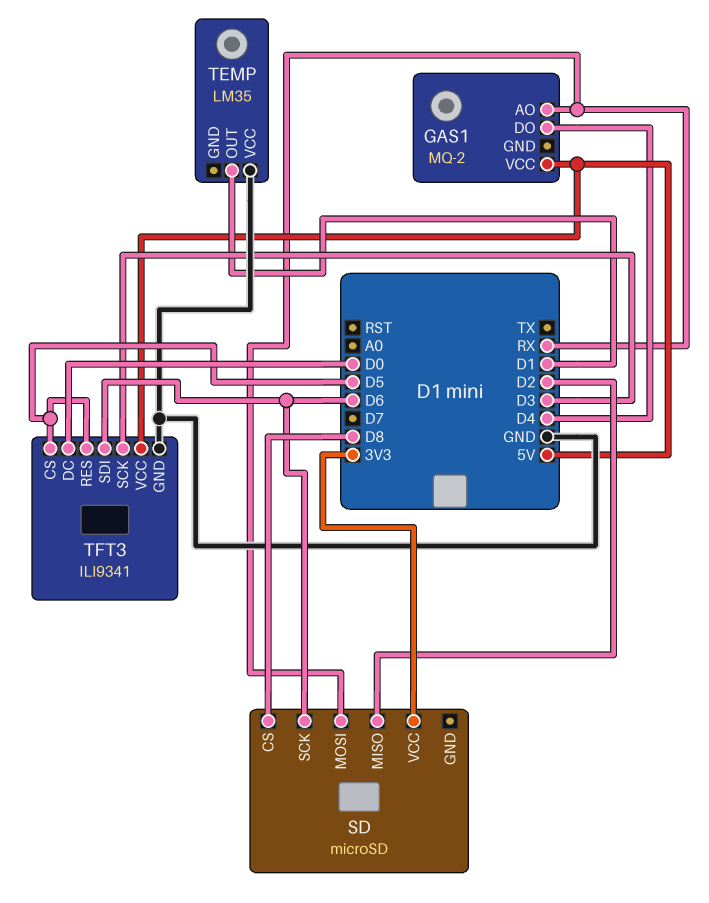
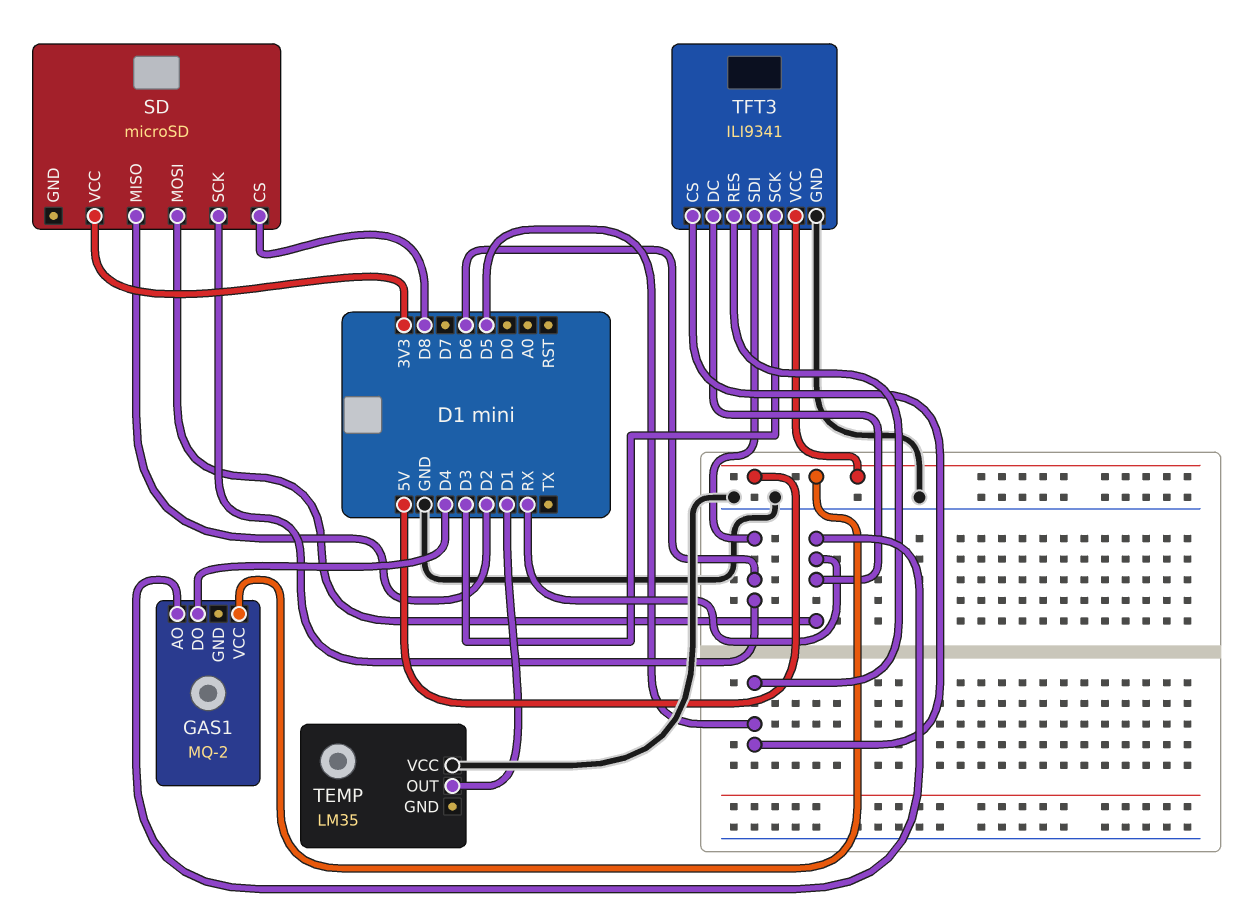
TFT3 pin DC: D0 -> RX

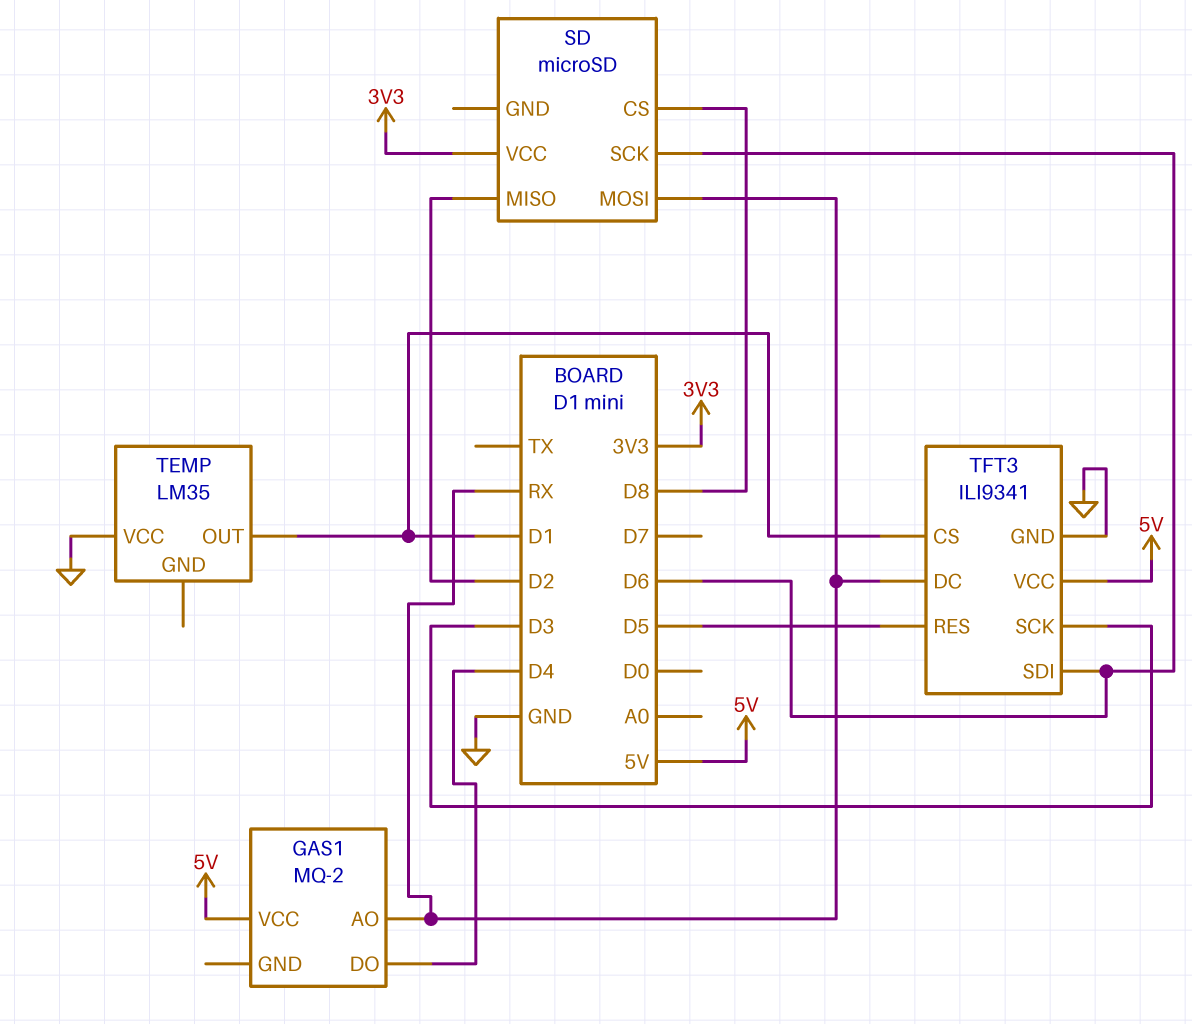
TFT3 pin CS: D5 -> D1

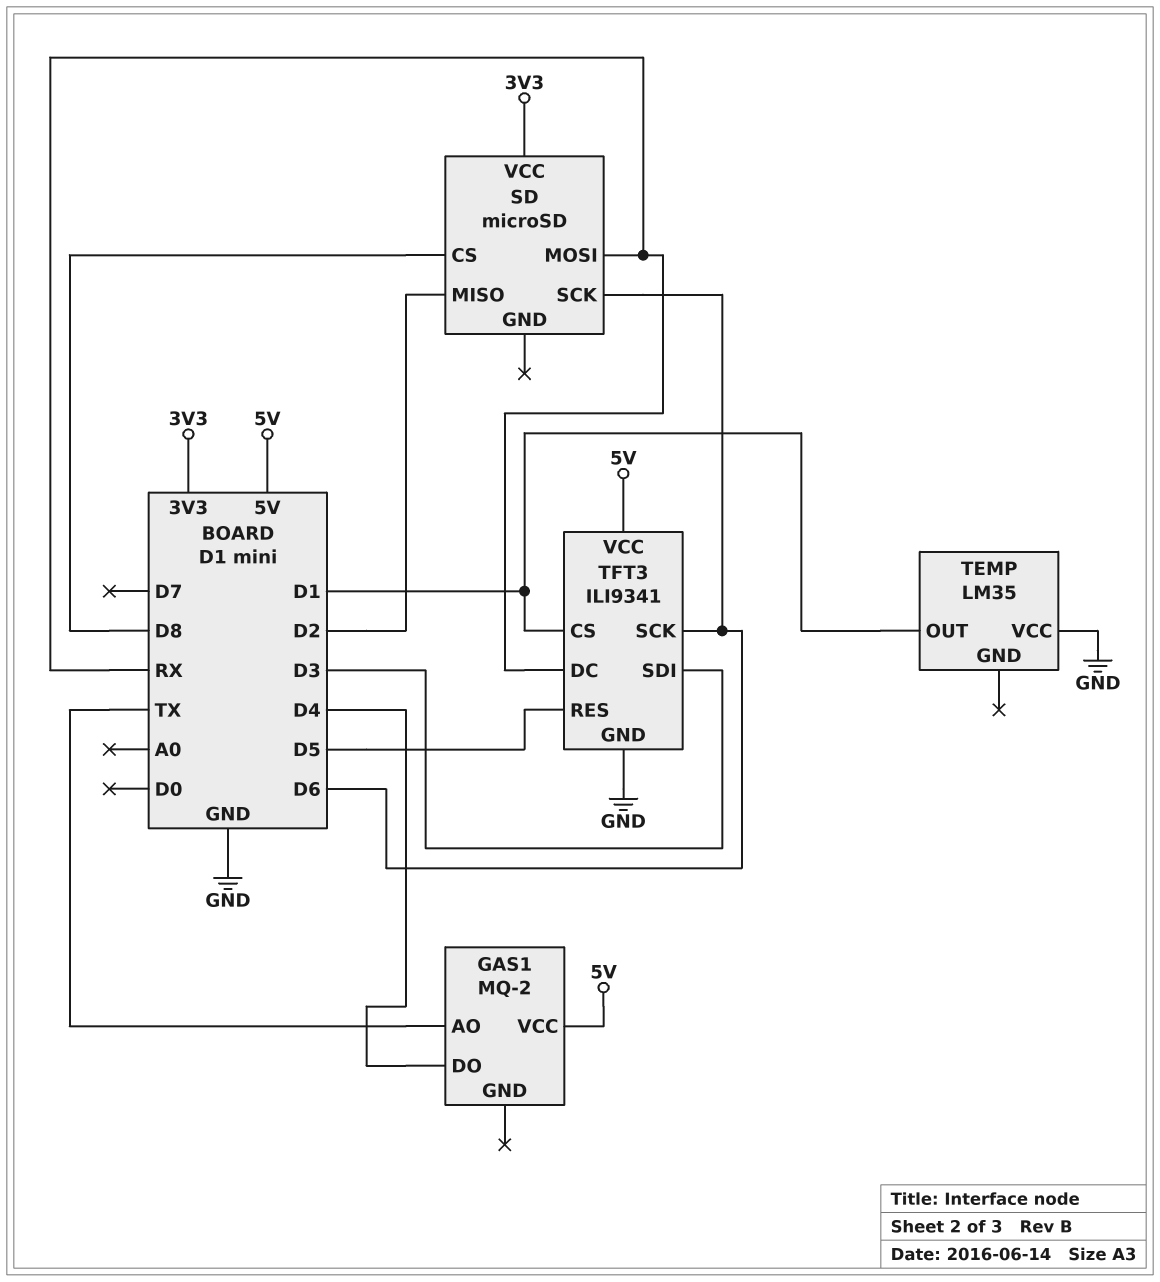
GAS1 pin AO: RX -> TX
TFT3 pin SCK: D3 -> D6
TFT3 pin SDI: D6 -> D3

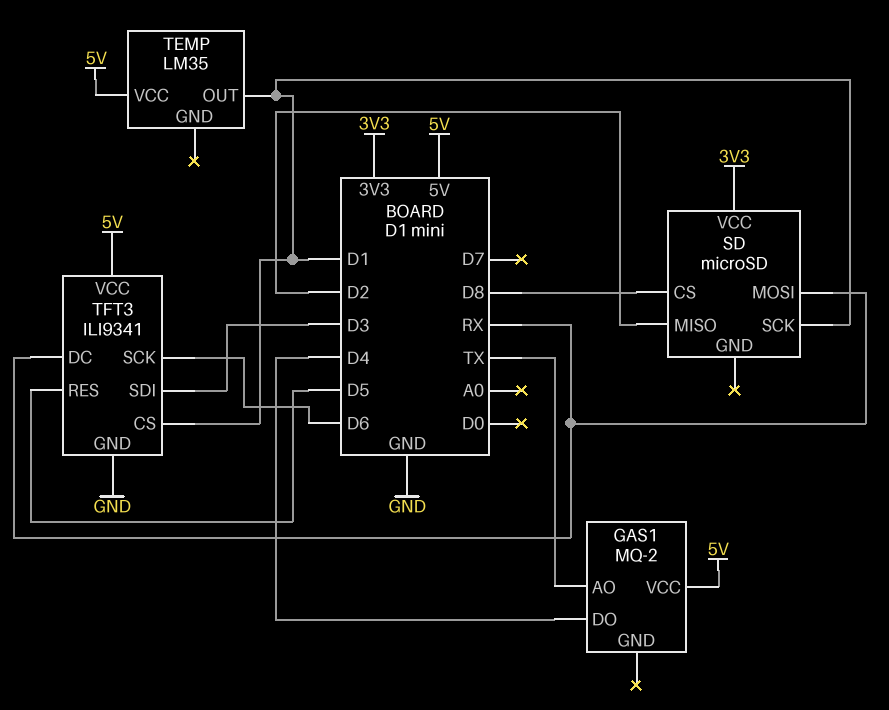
SD pin SCK: D6 -> D1
TEMP pin VCC: GND -> 5V

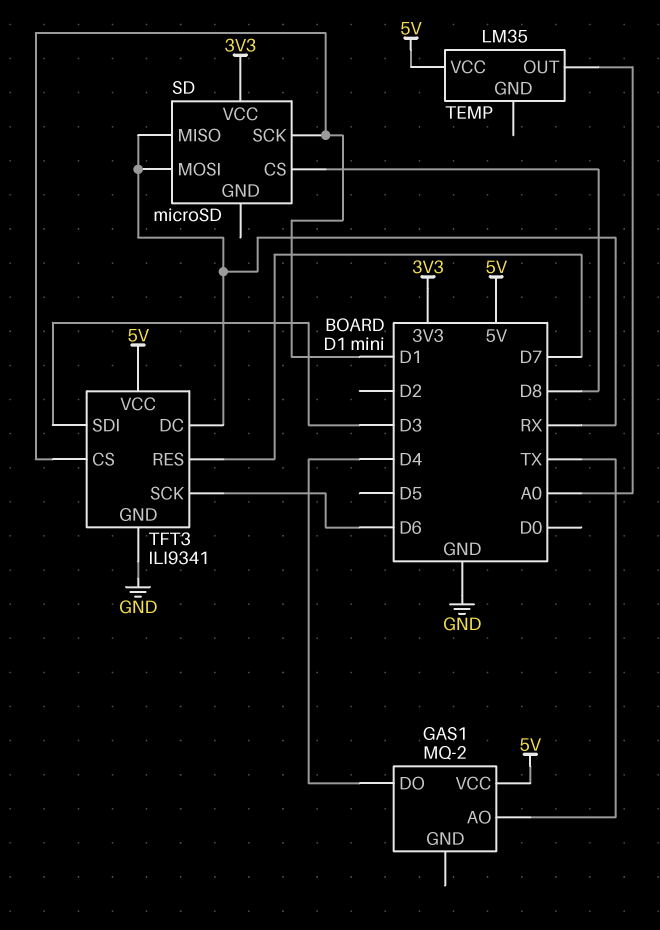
SD pin MISO: D2 -> RX
TEMP pin OUT: D1 -> A0
TFT3 pin RES: D5 -> D7

